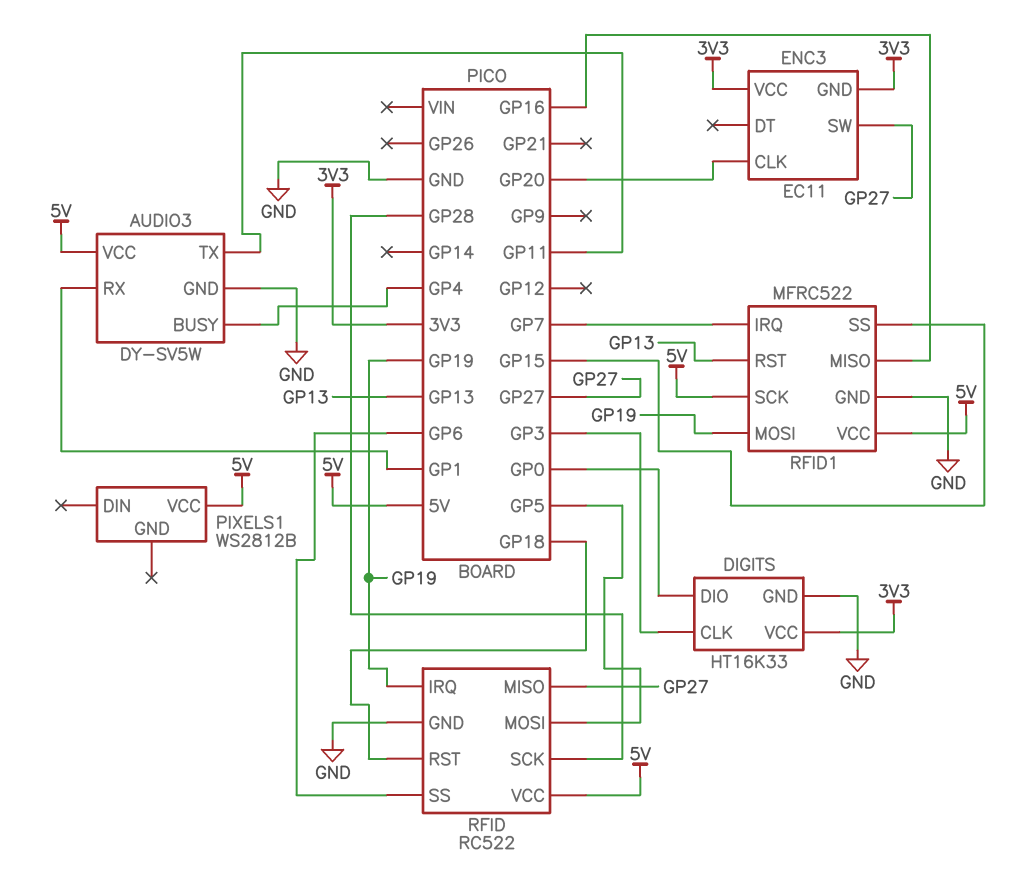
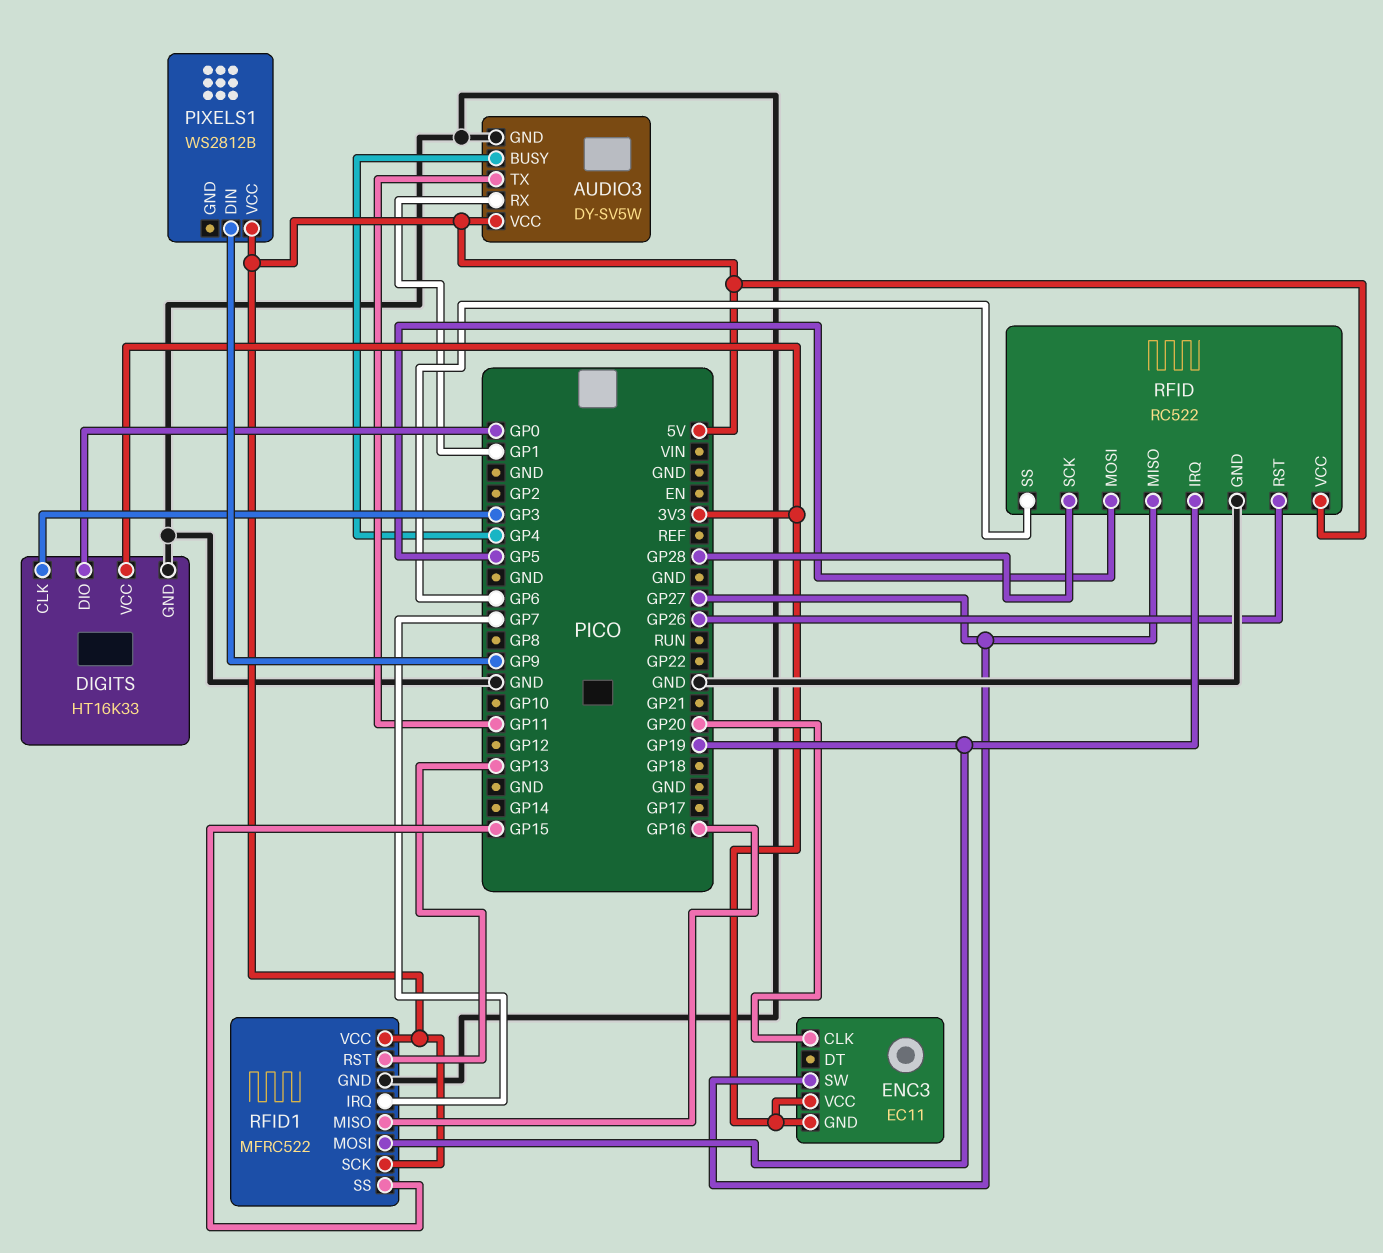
PIXELS1 pin DIN: none -> GP9
RFID pin RST: GP18 -> GP26

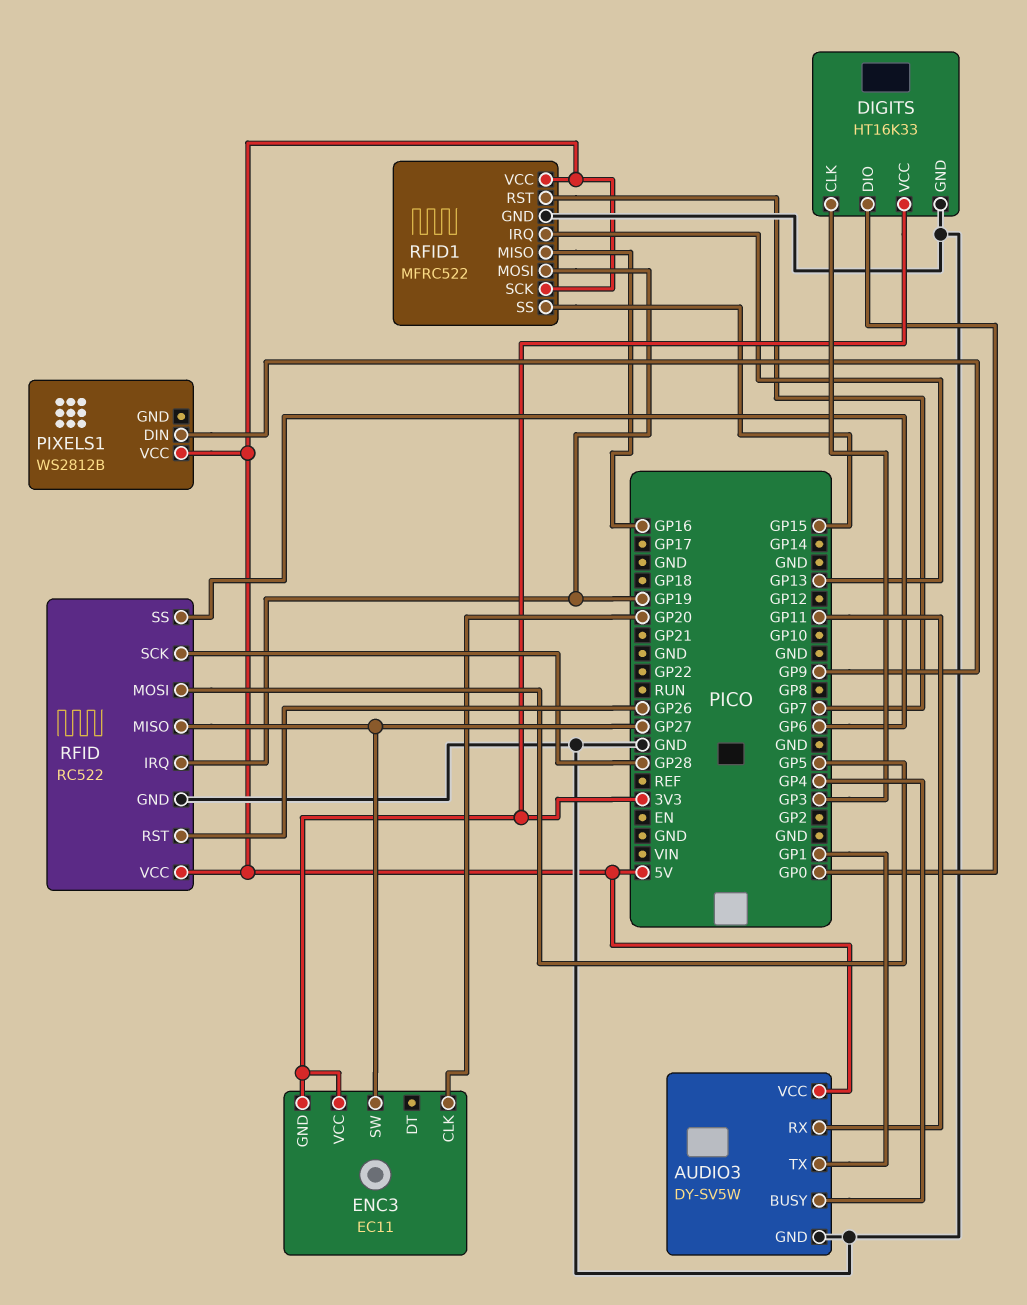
AUDIO3 pin RX: GP1 -> GP11
AUDIO3 pin TX: GP11 -> GP1
RFID1 pin IRQ: GP7 -> GP13
RFID1 pin RST: GP13 -> GP7

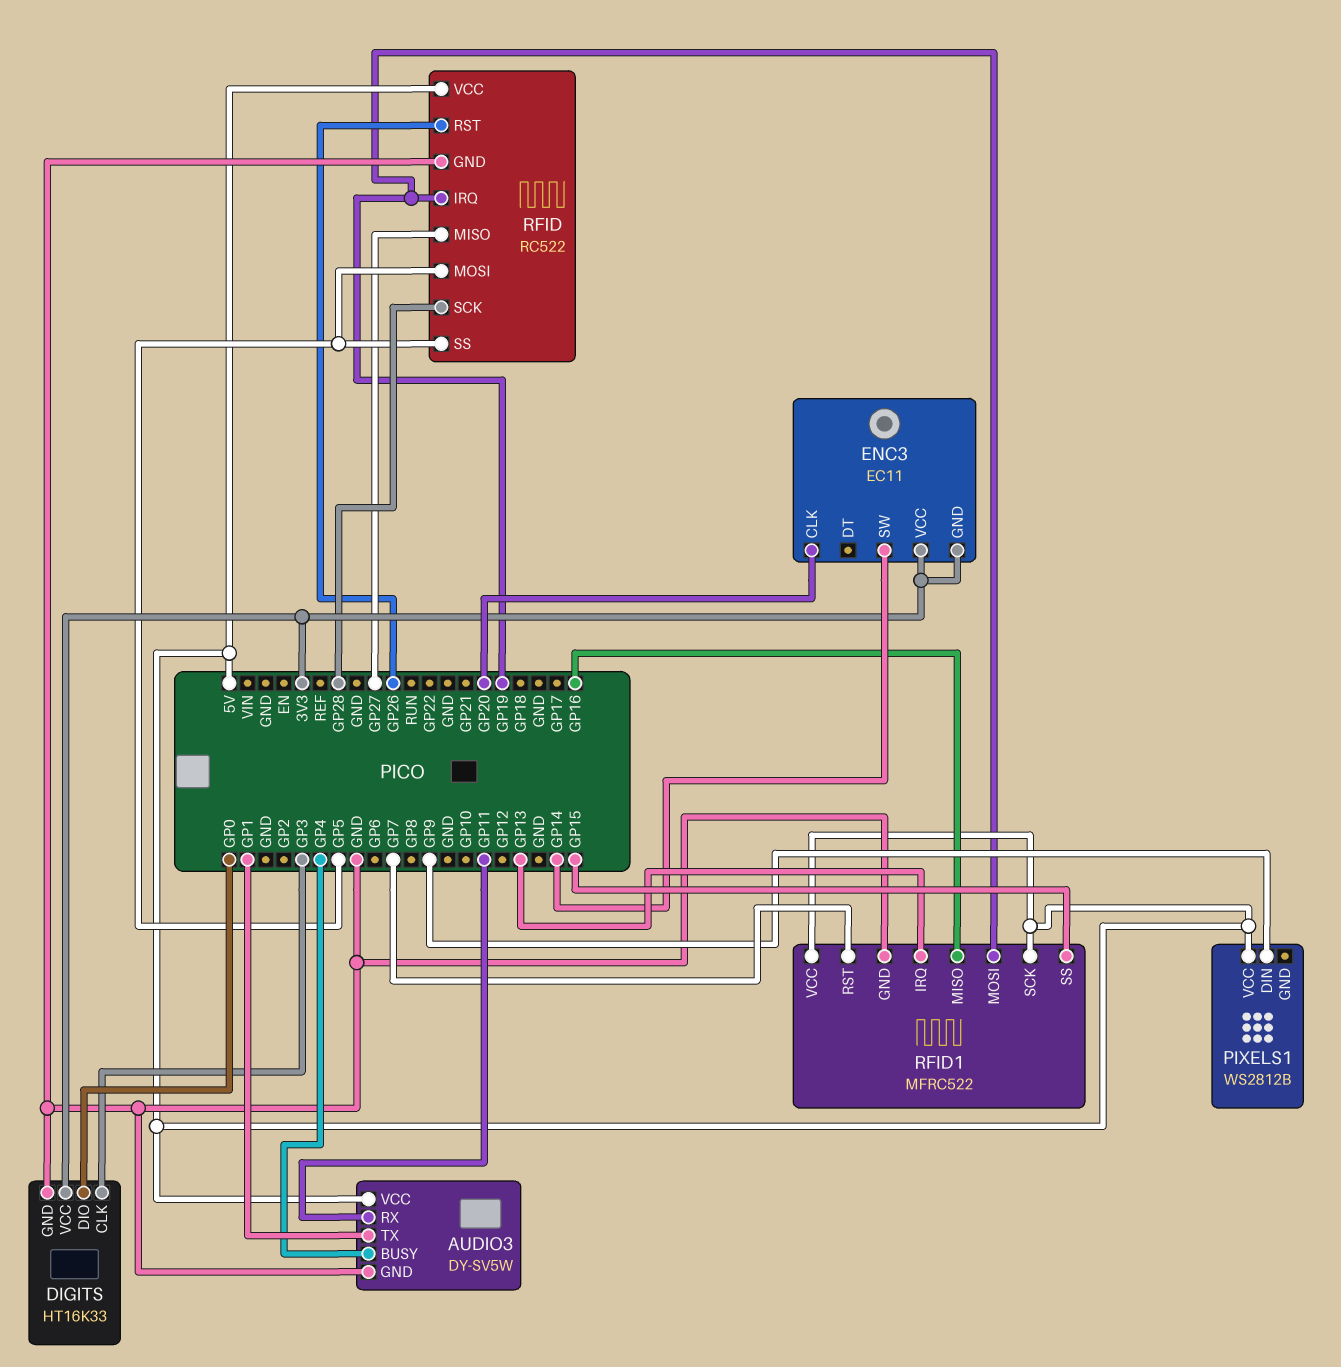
ENC3 pin SW: GP27 -> GP14
RFID pin SS: GP6 -> GP5

